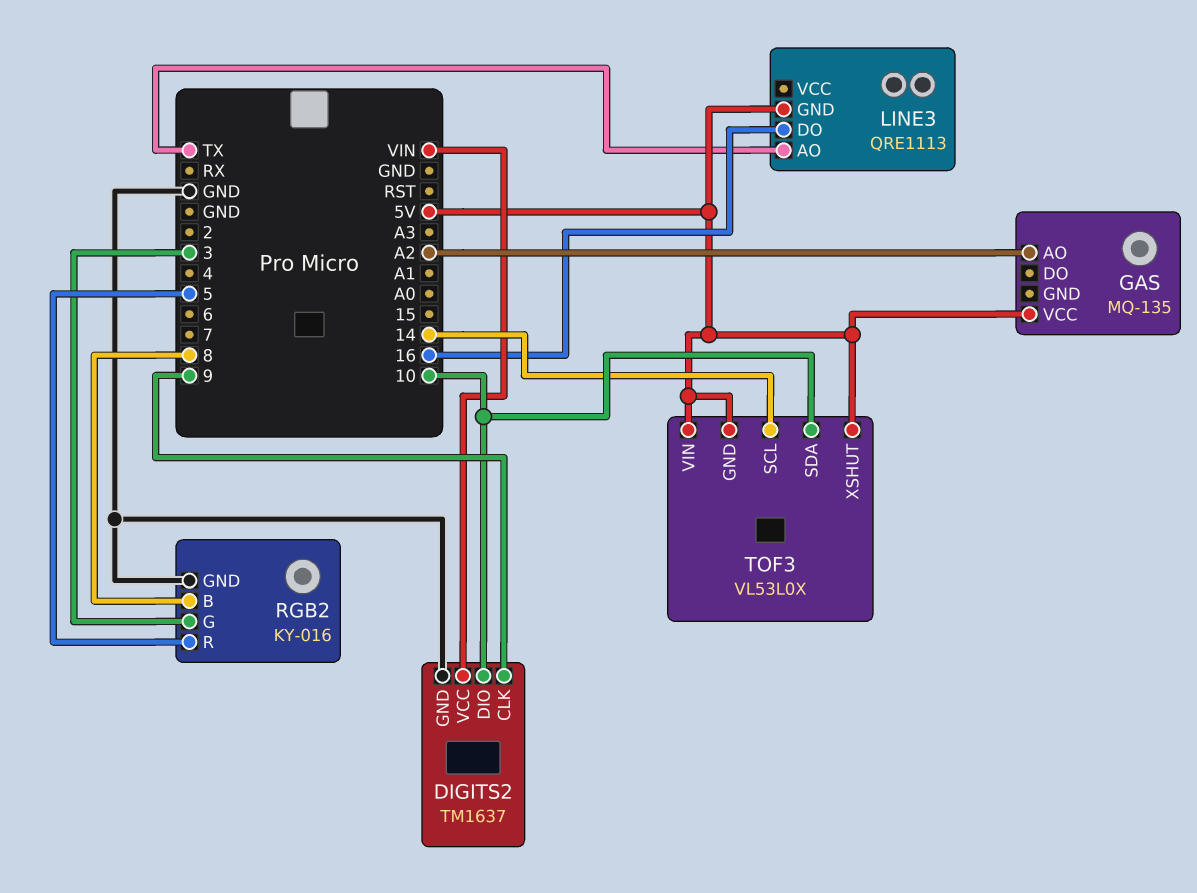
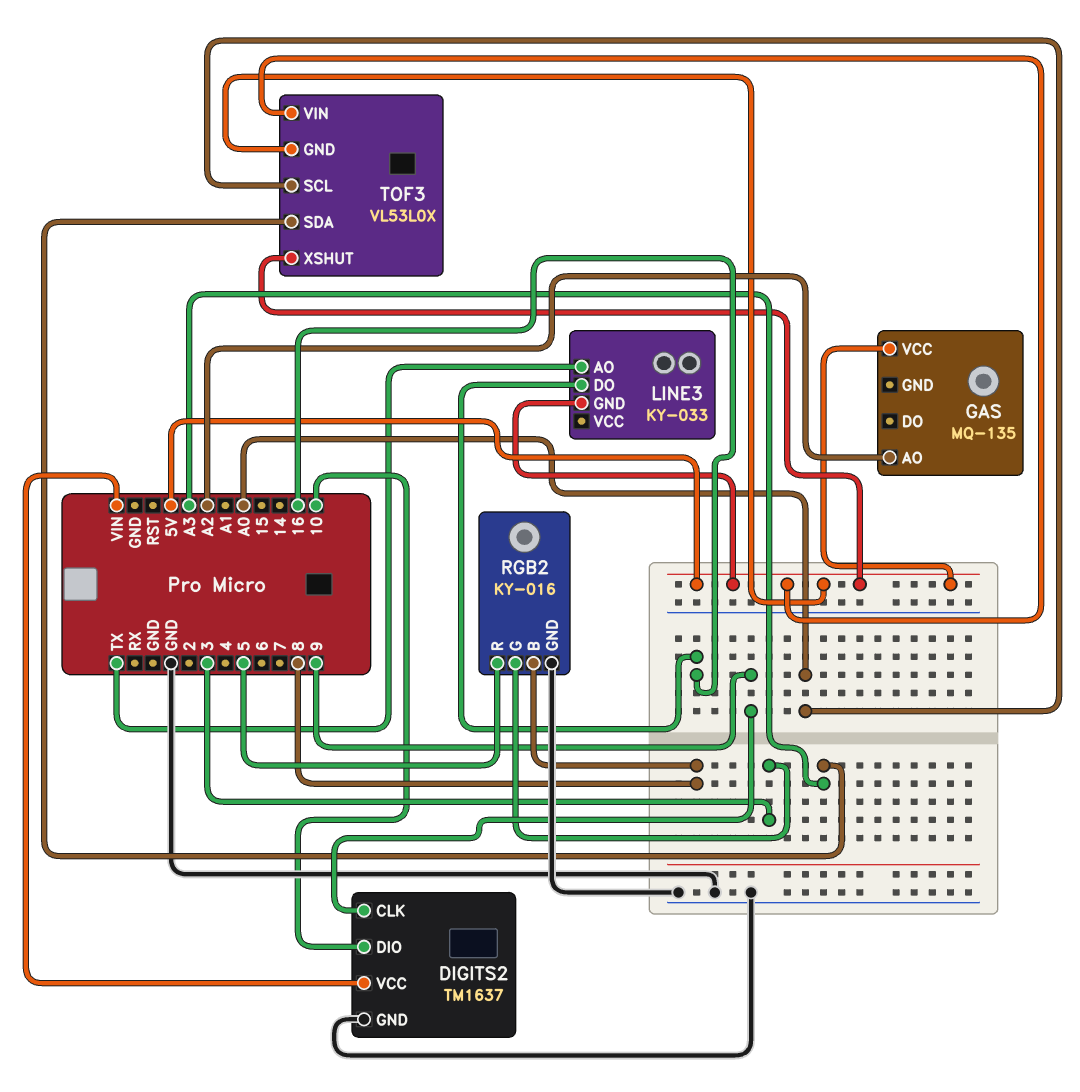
LINE3: QRE1113 -> KY-033
TOF3 pin SCL: 14 -> A0
TOF3 pin SDA: 10 -> A3

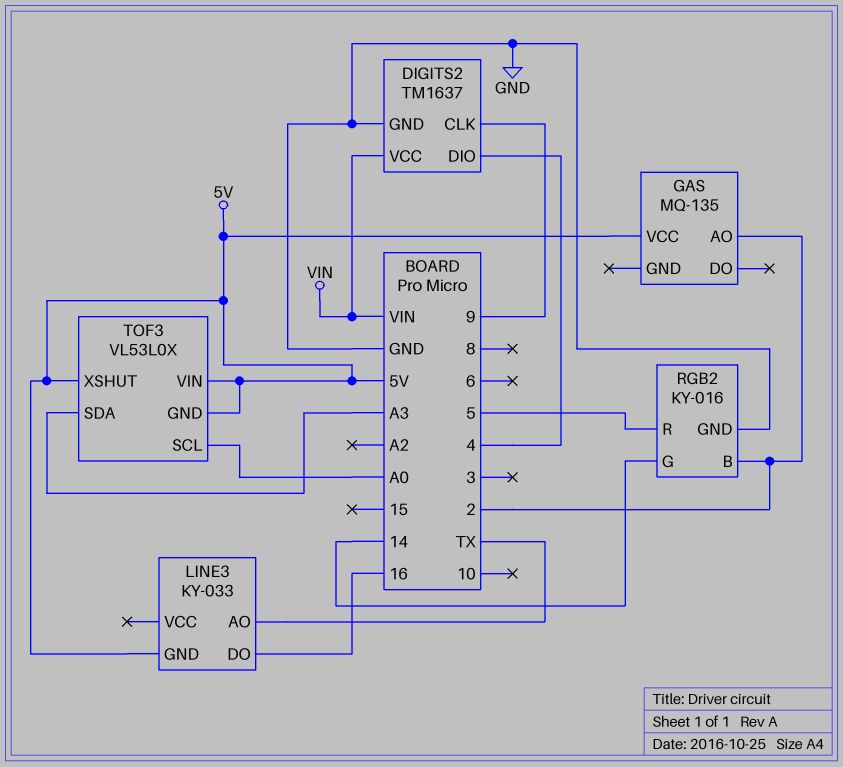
DIGITS2 pin DIO: 10 -> 4
GAS pin AO: A2 -> 2
RGB2 pin B: 8 -> 2
RGB2 pin G: 3 -> 14

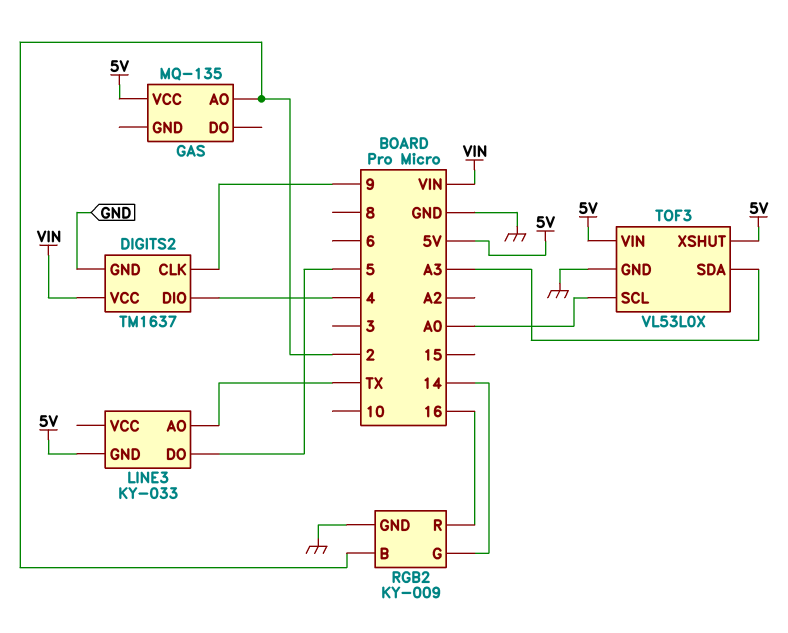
LINE3 pin DO: 16 -> 5
RGB2: KY-016 -> KY-009
RGB2 pin R: 5 -> 16
TOF3 pin GND: 5V -> GND

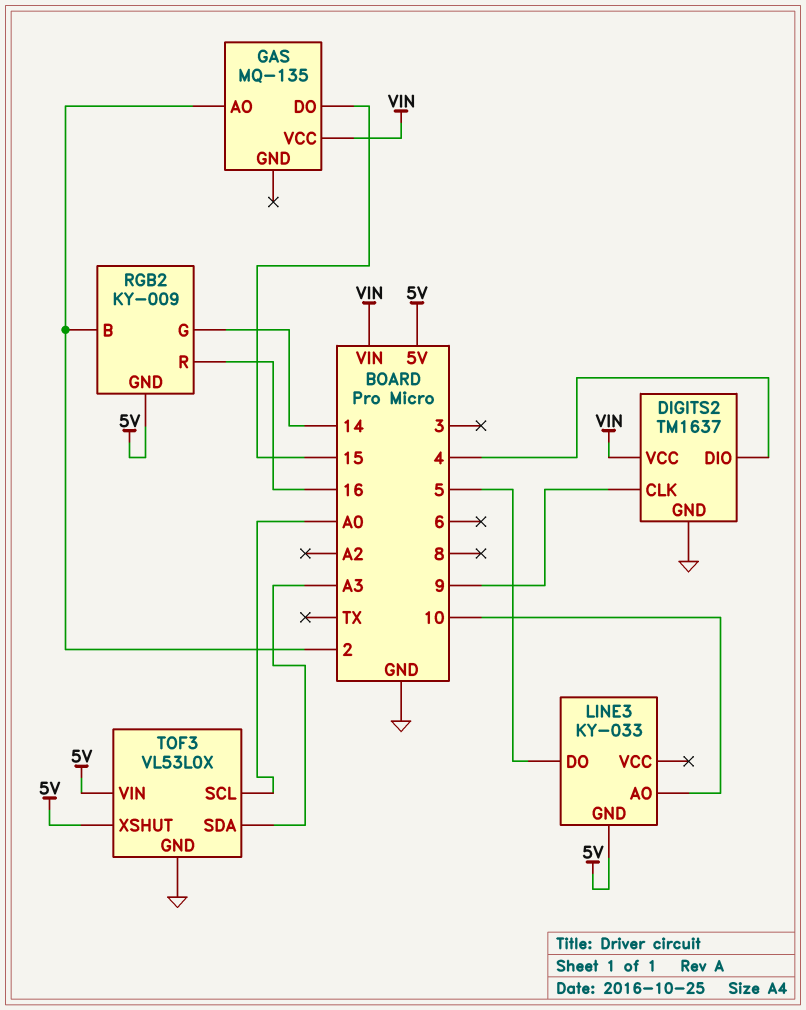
GAS pin DO: none -> 15
GAS pin VCC: 5V -> VIN
LINE3 pin AO: TX -> 10
RGB2 pin GND: GND -> 5V

